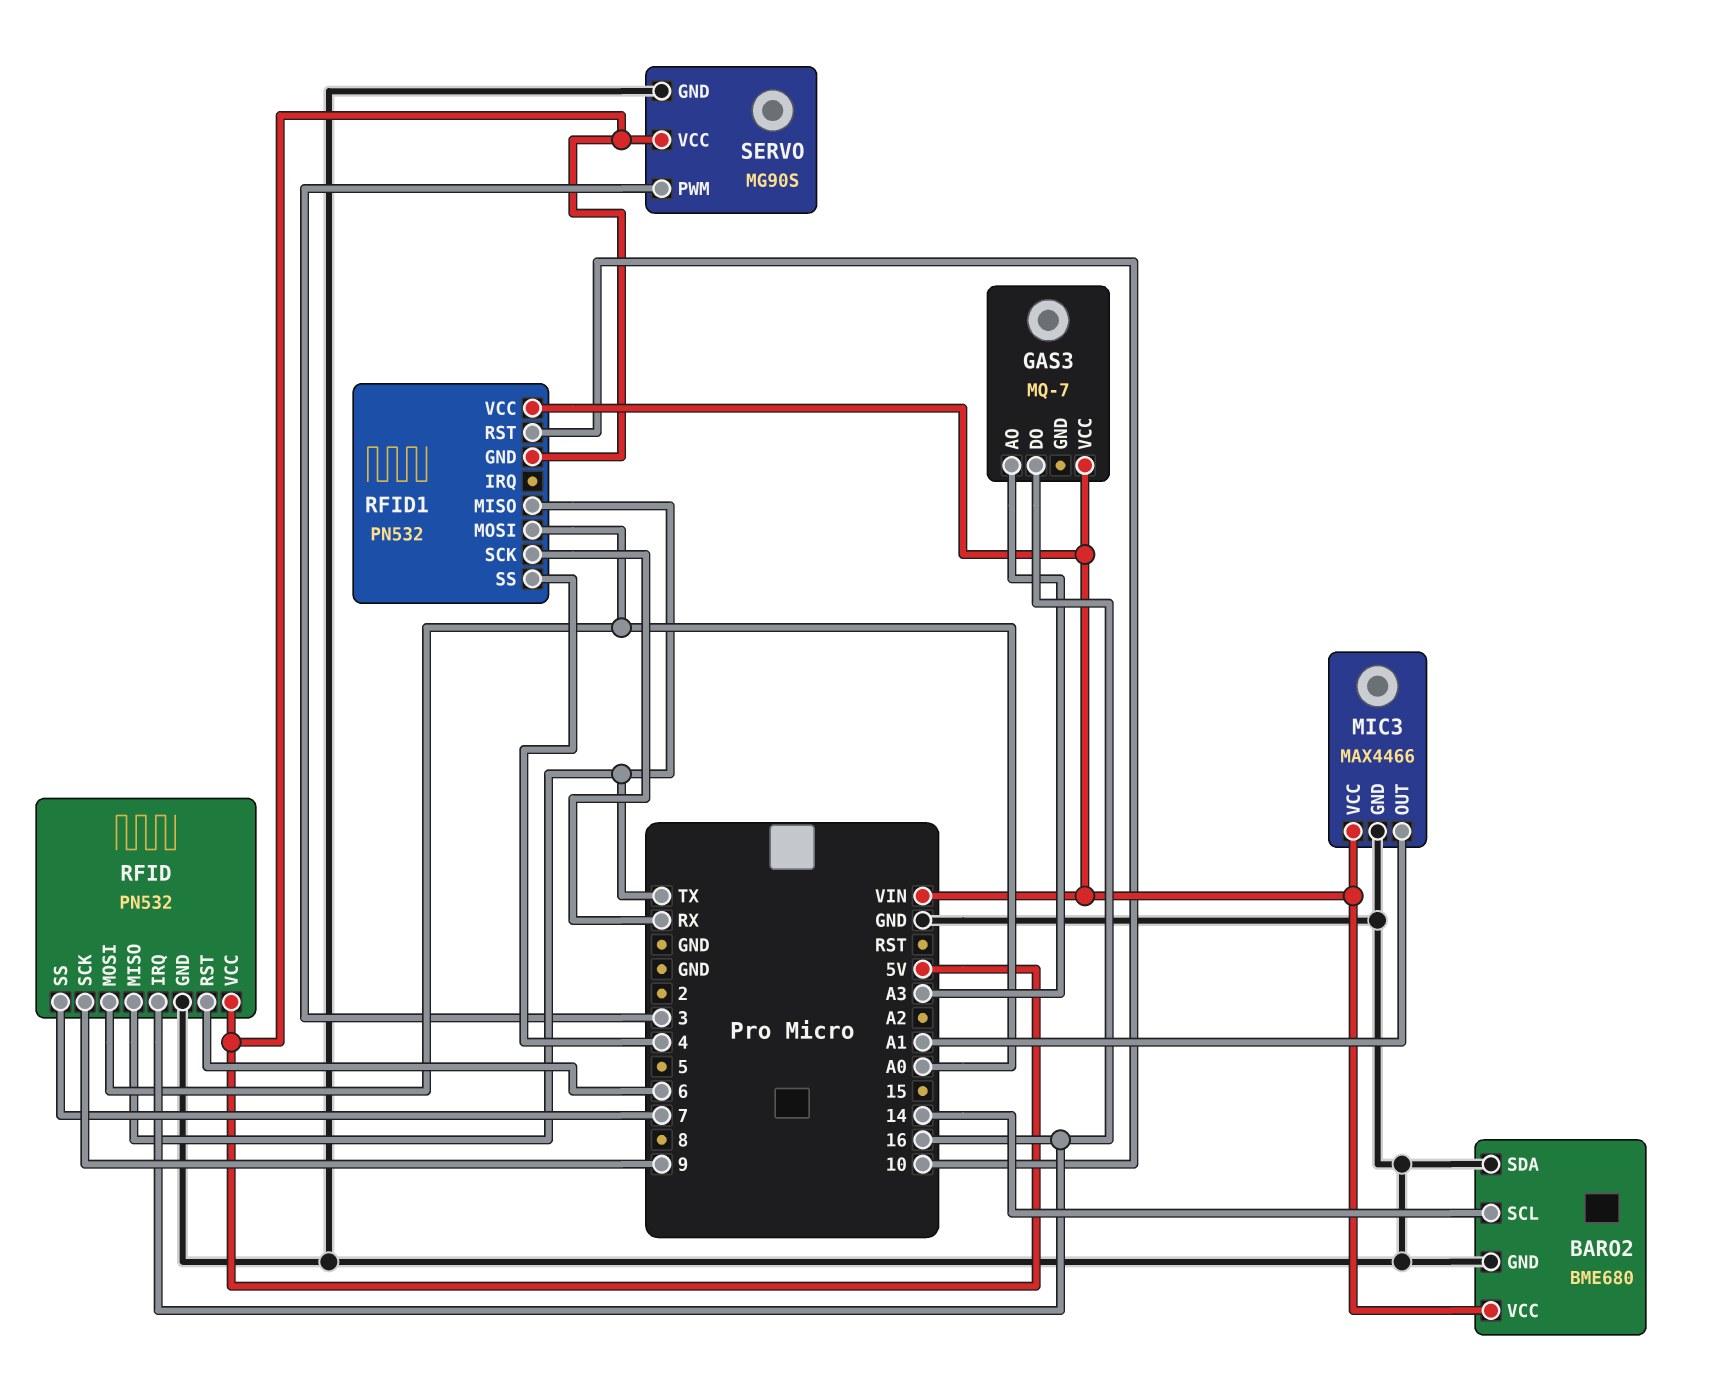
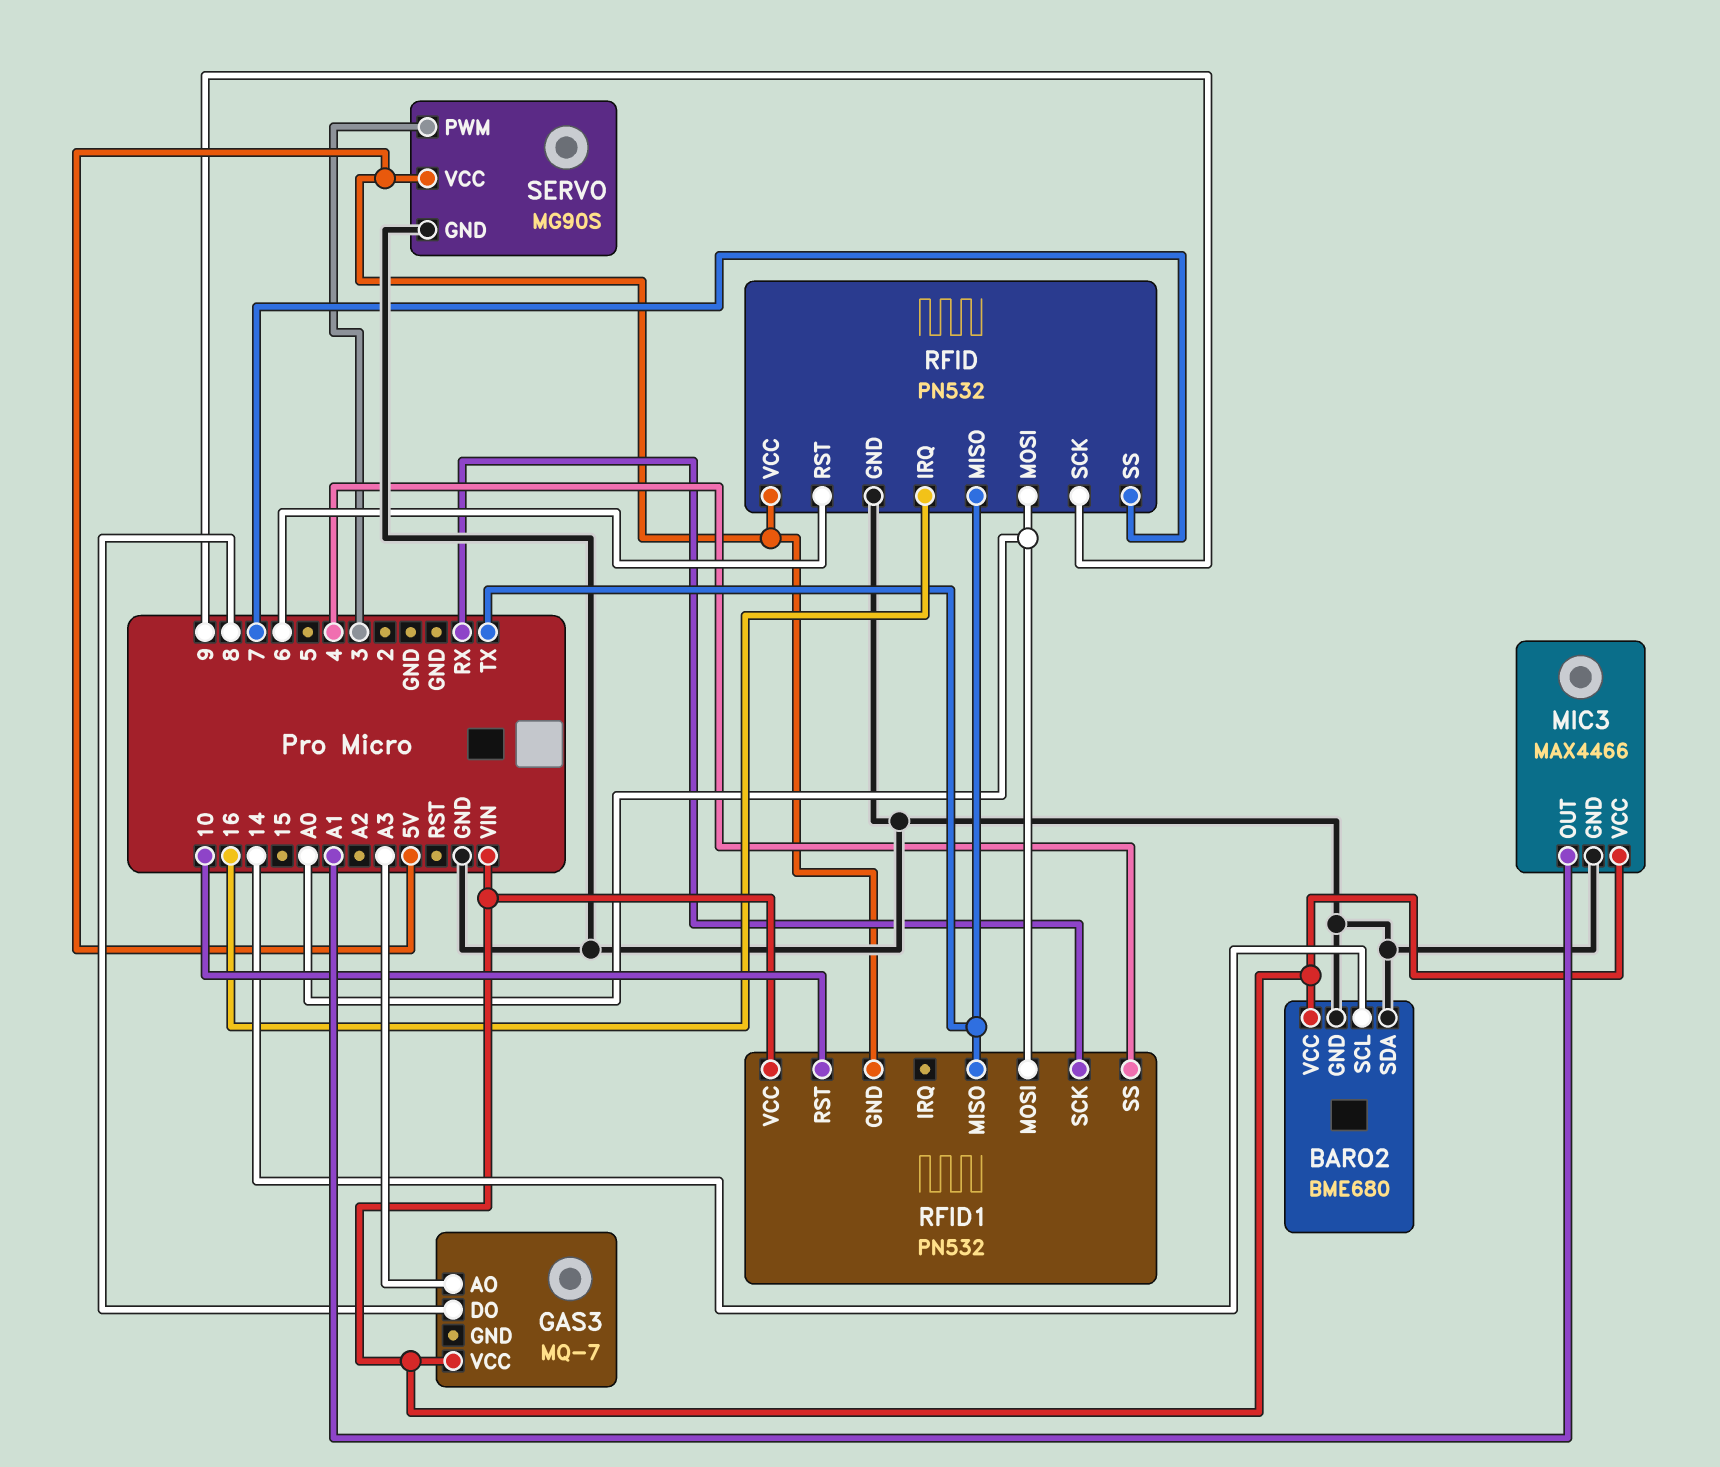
GAS3 pin DO: 16 -> 8

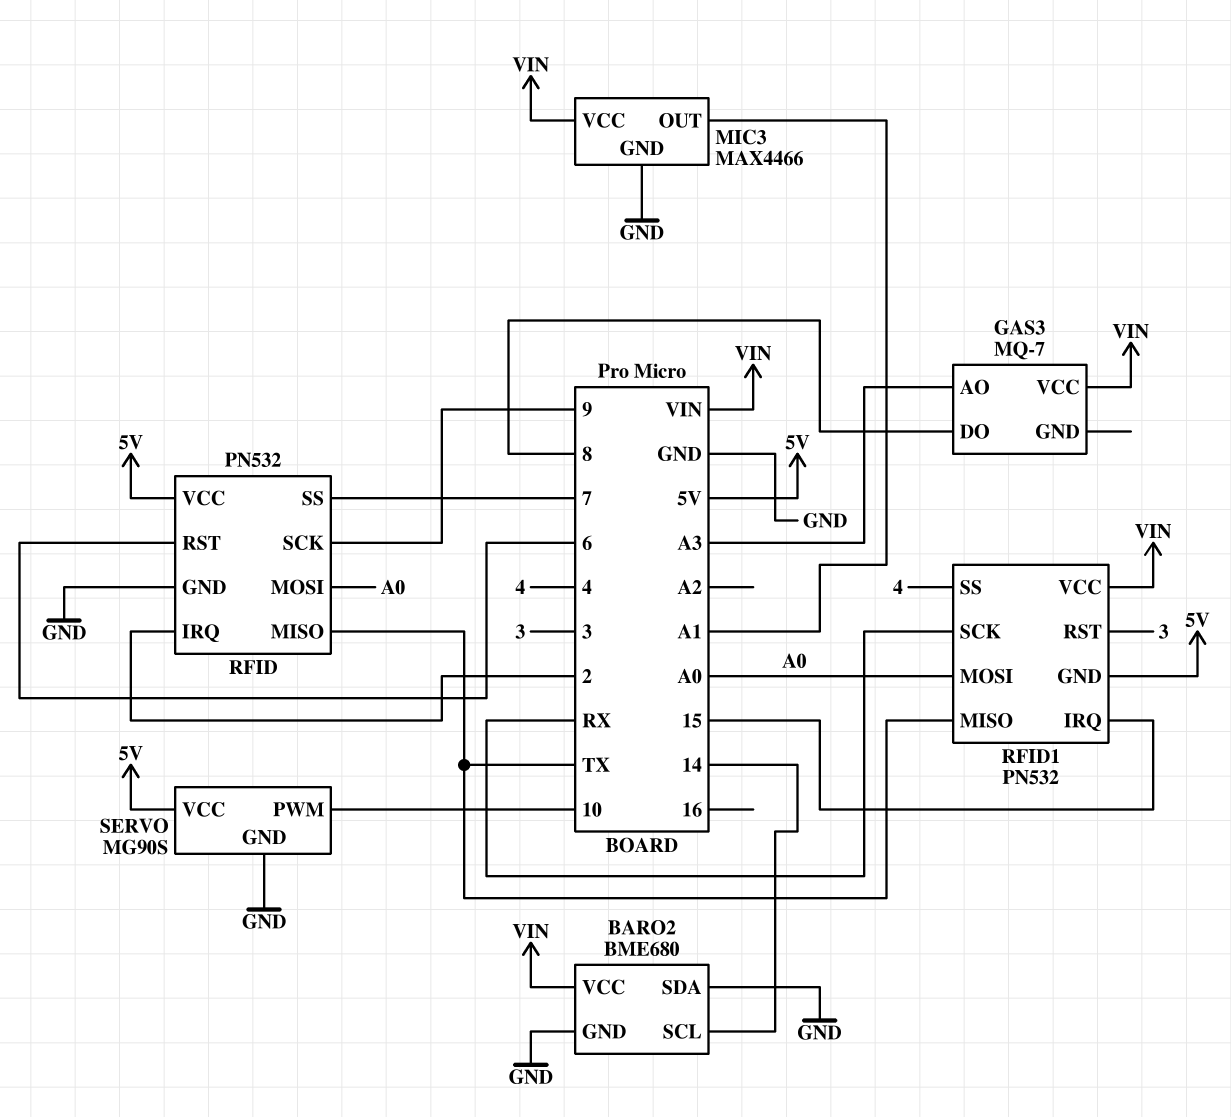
RFID pin IRQ: 16 -> 2
RFID1 pin IRQ: none -> 15
RFID1 pin RST: 10 -> 3
SERVO pin PWM: 3 -> 10

